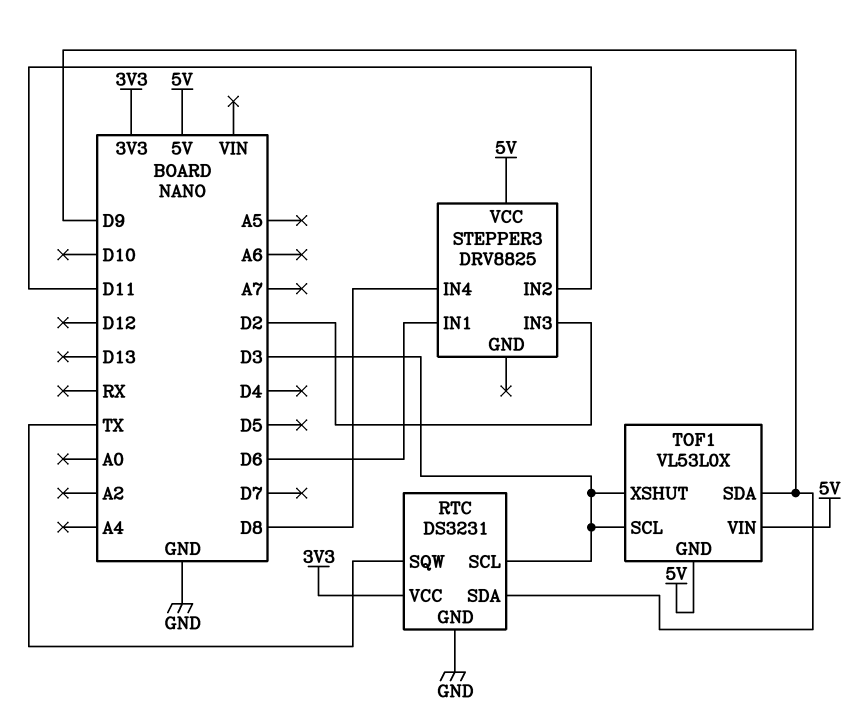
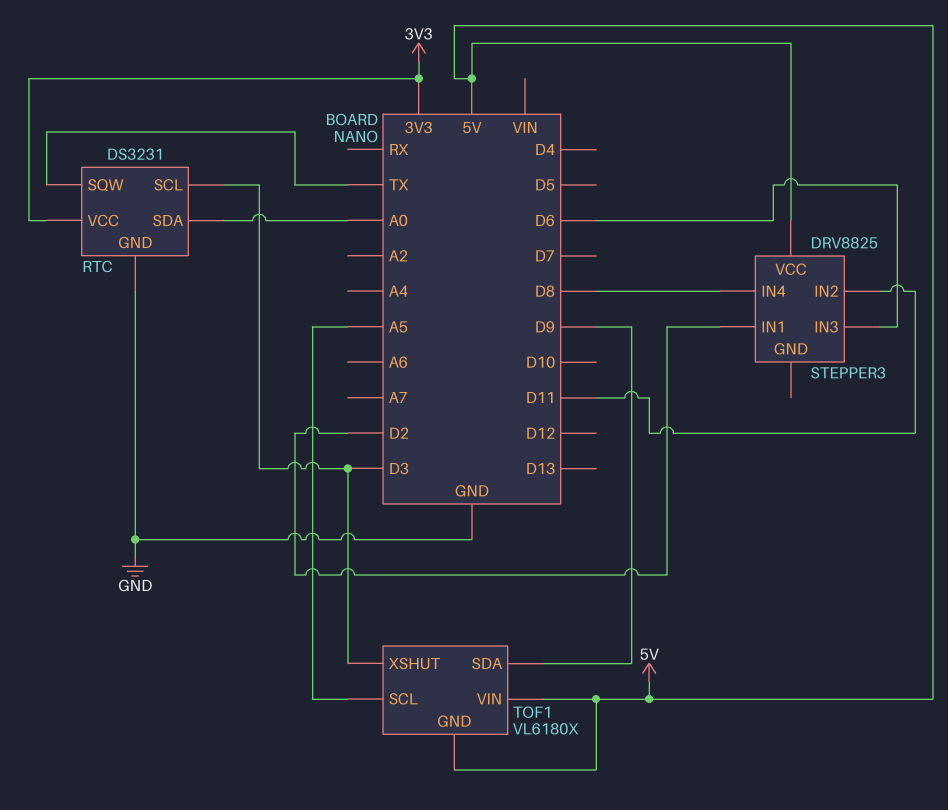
RTC pin SDA: D9 -> A0
STEPPER3 pin IN1: D6 -> D2
STEPPER3 pin IN3: D2 -> D6
TOF1: VL53L0X -> VL6180X
TOF1 pin SCL: D3 -> A5

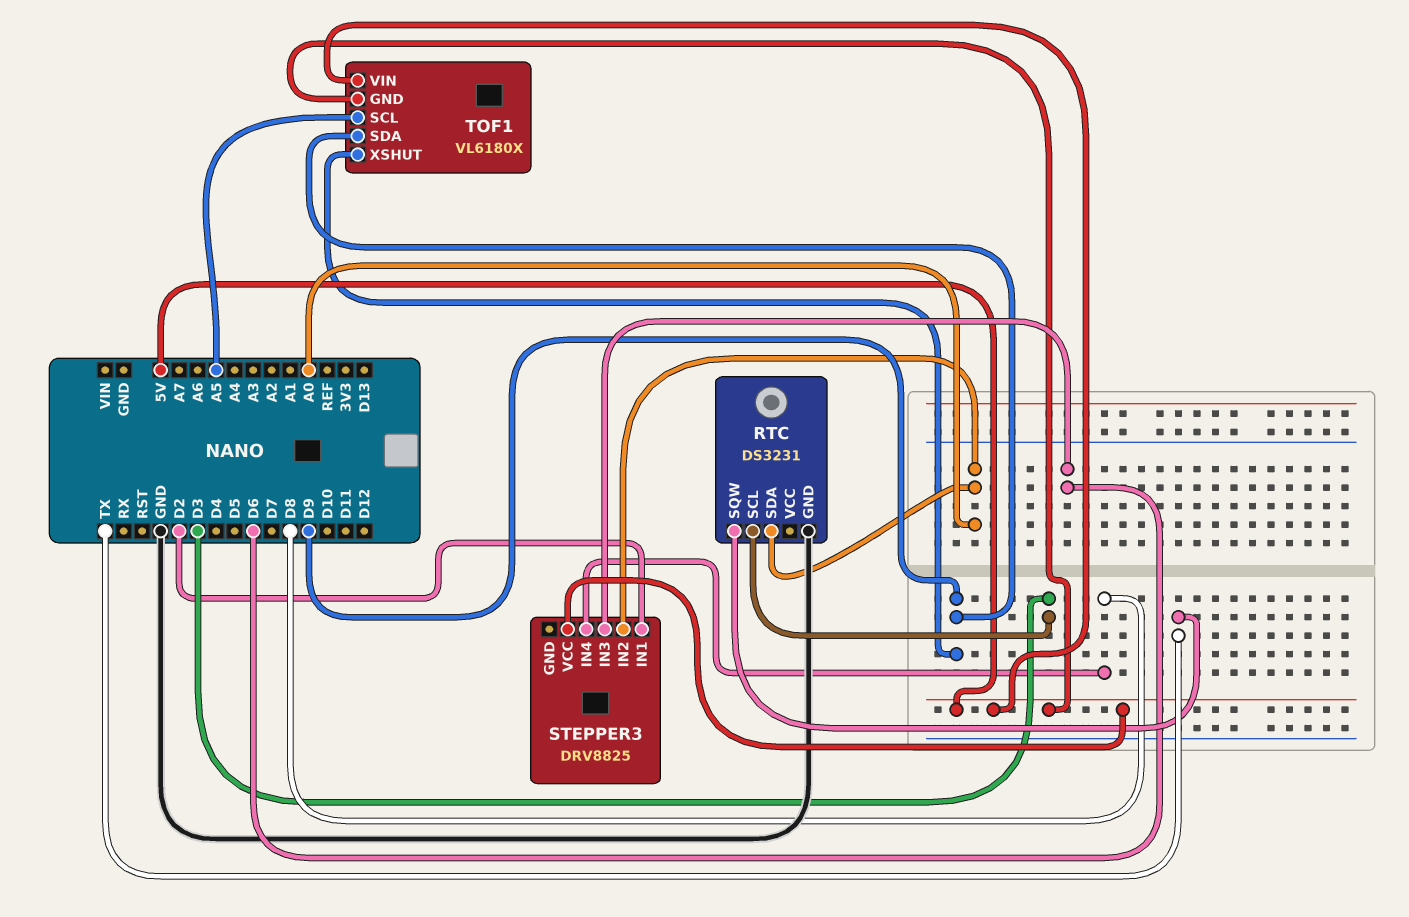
RTC pin VCC: 3V3 -> none
STEPPER3 pin IN2: D11 -> A0
TOF1 pin XSHUT: D3 -> D9

